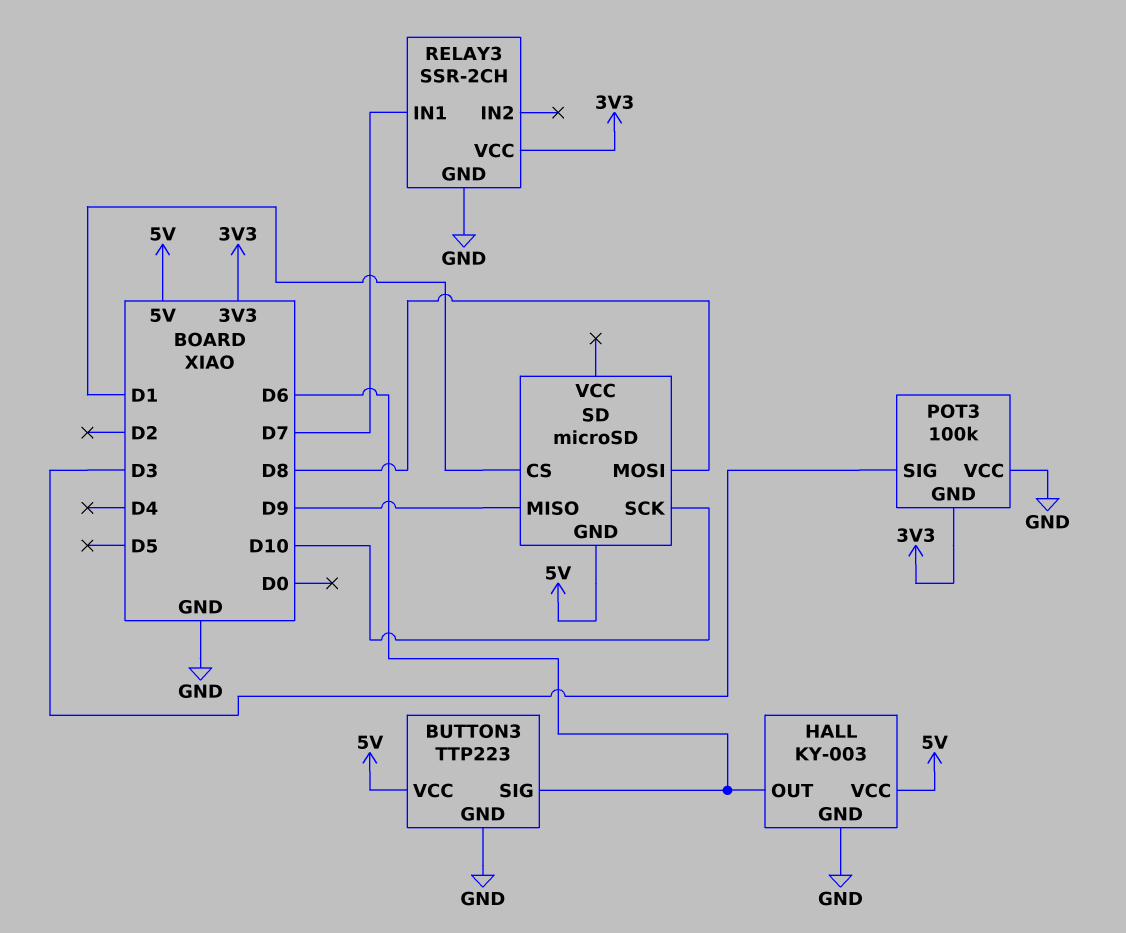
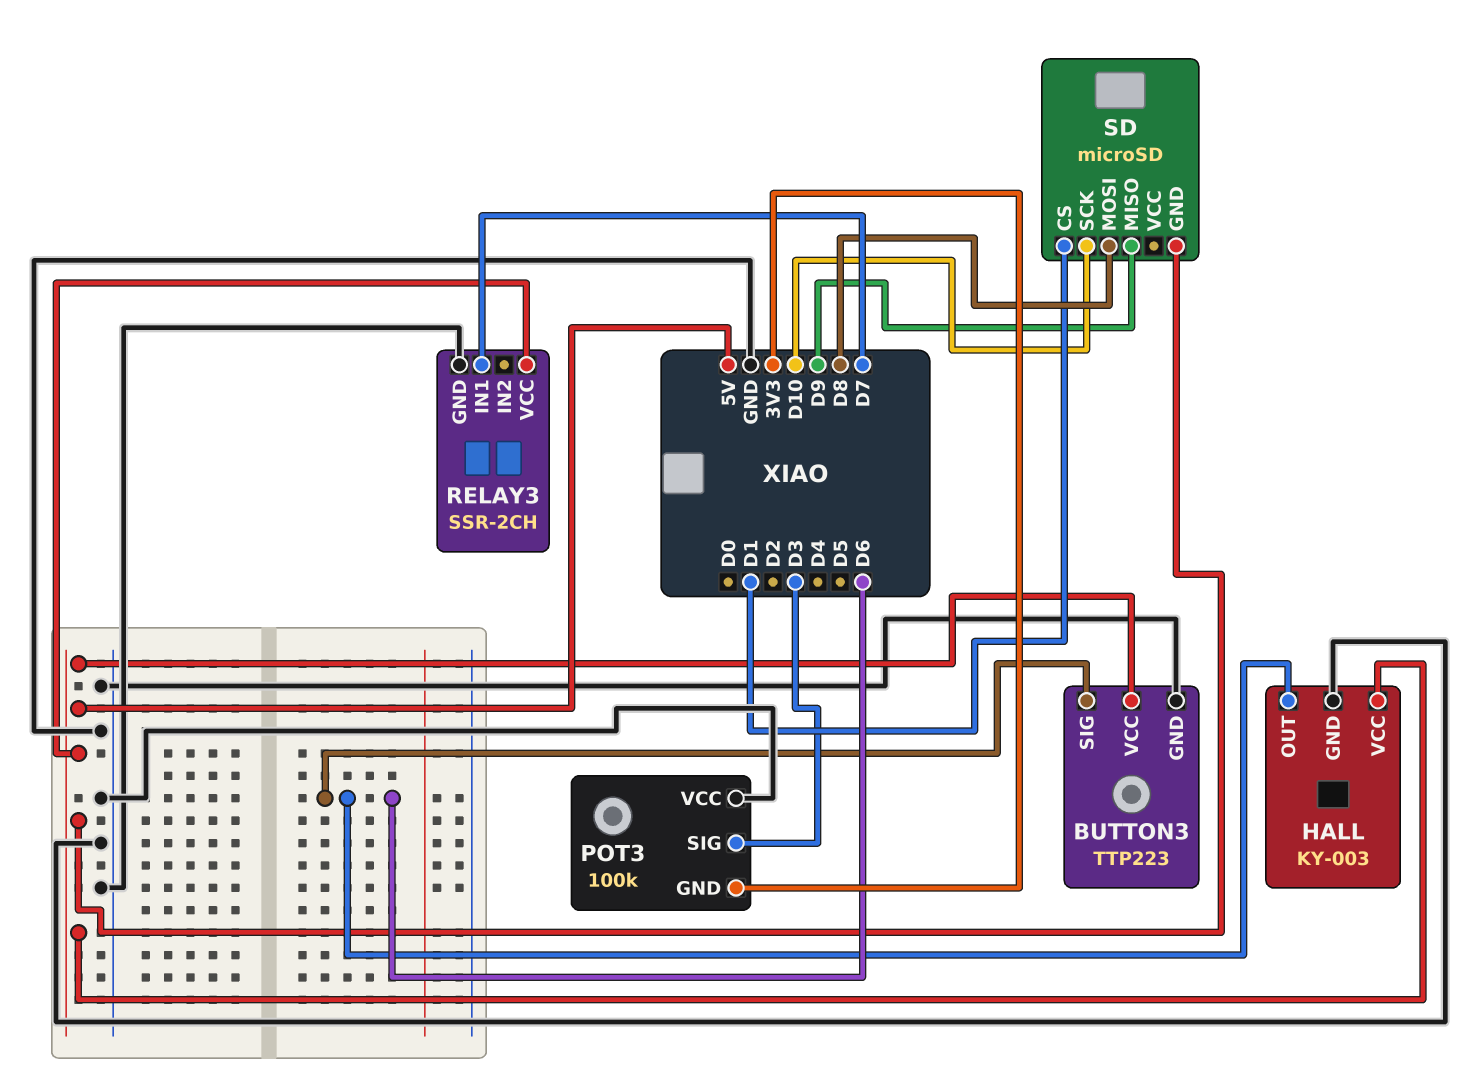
RELAY3 pin VCC: 3V3 -> 5V

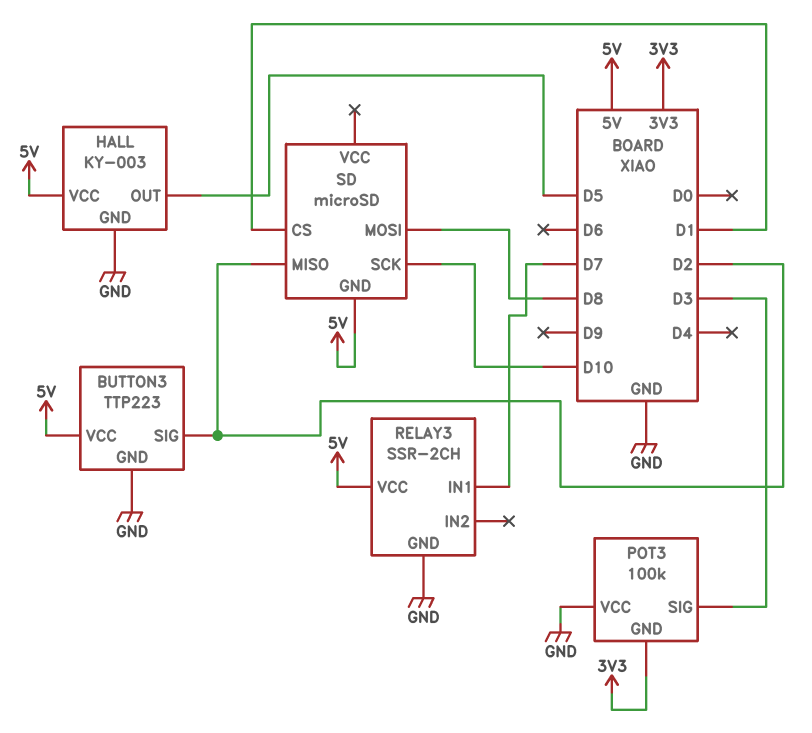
BUTTON3 pin SIG: D6 -> D2
HALL pin OUT: D6 -> D5
SD pin MISO: D9 -> D2

